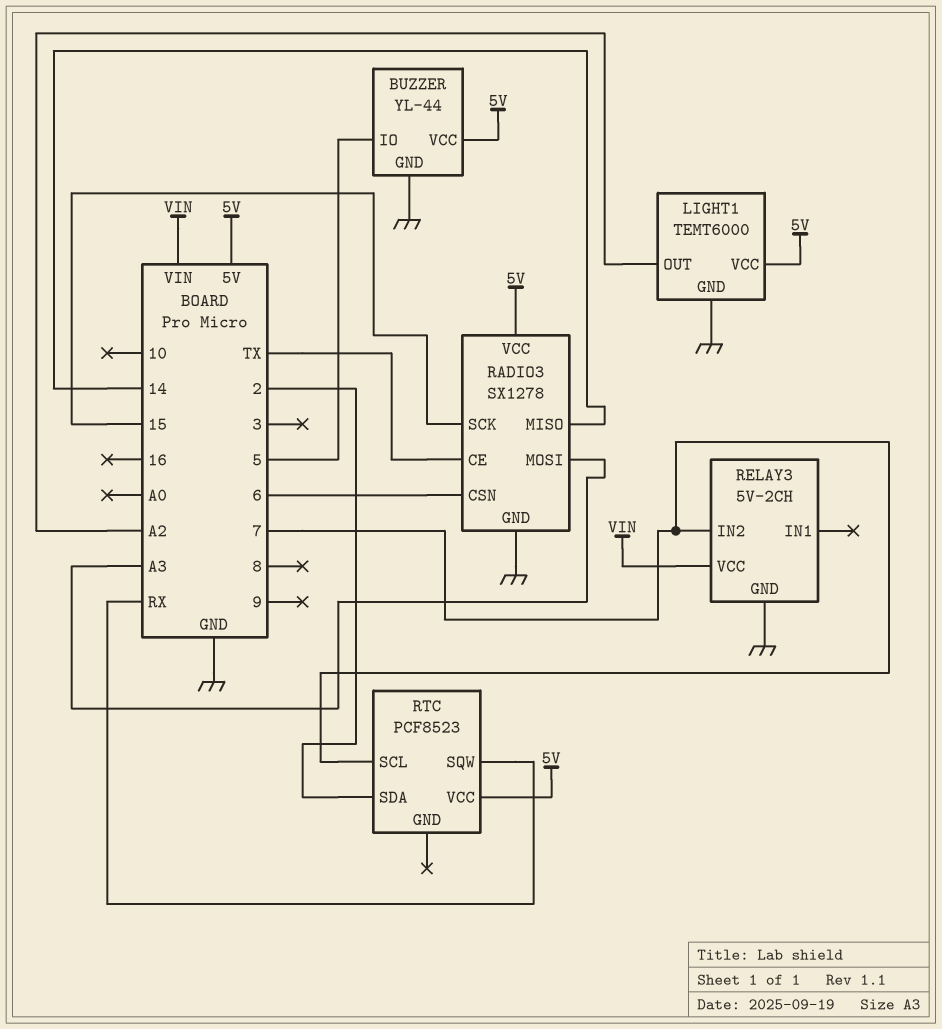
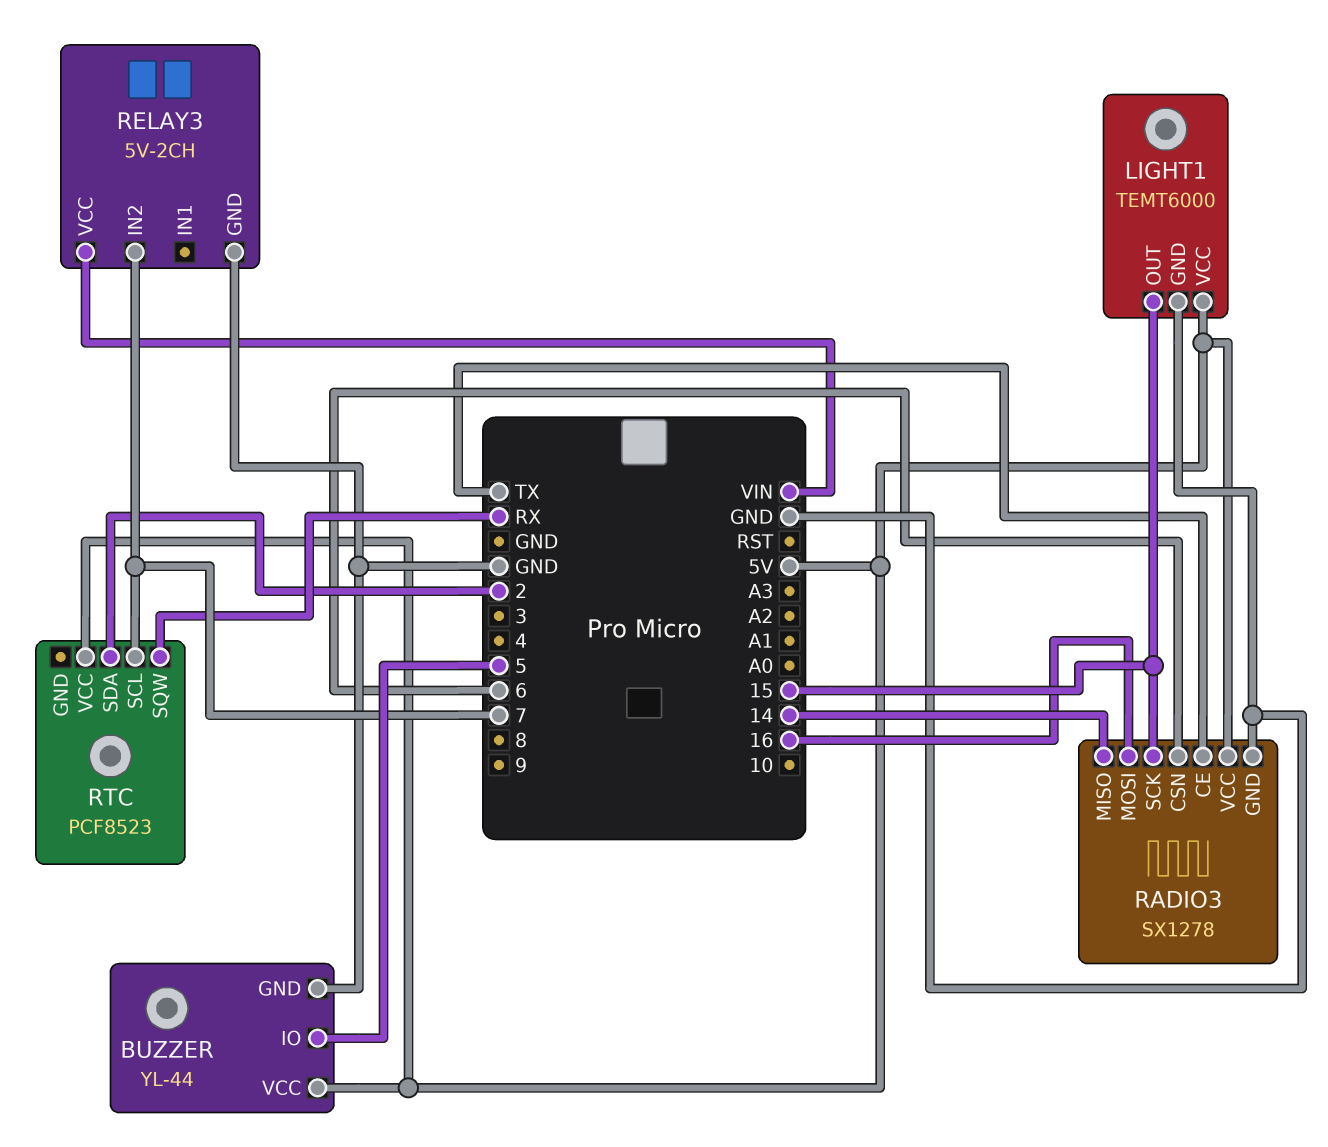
LIGHT1 pin OUT: A2 -> 15
RADIO3 pin MOSI: A3 -> 16

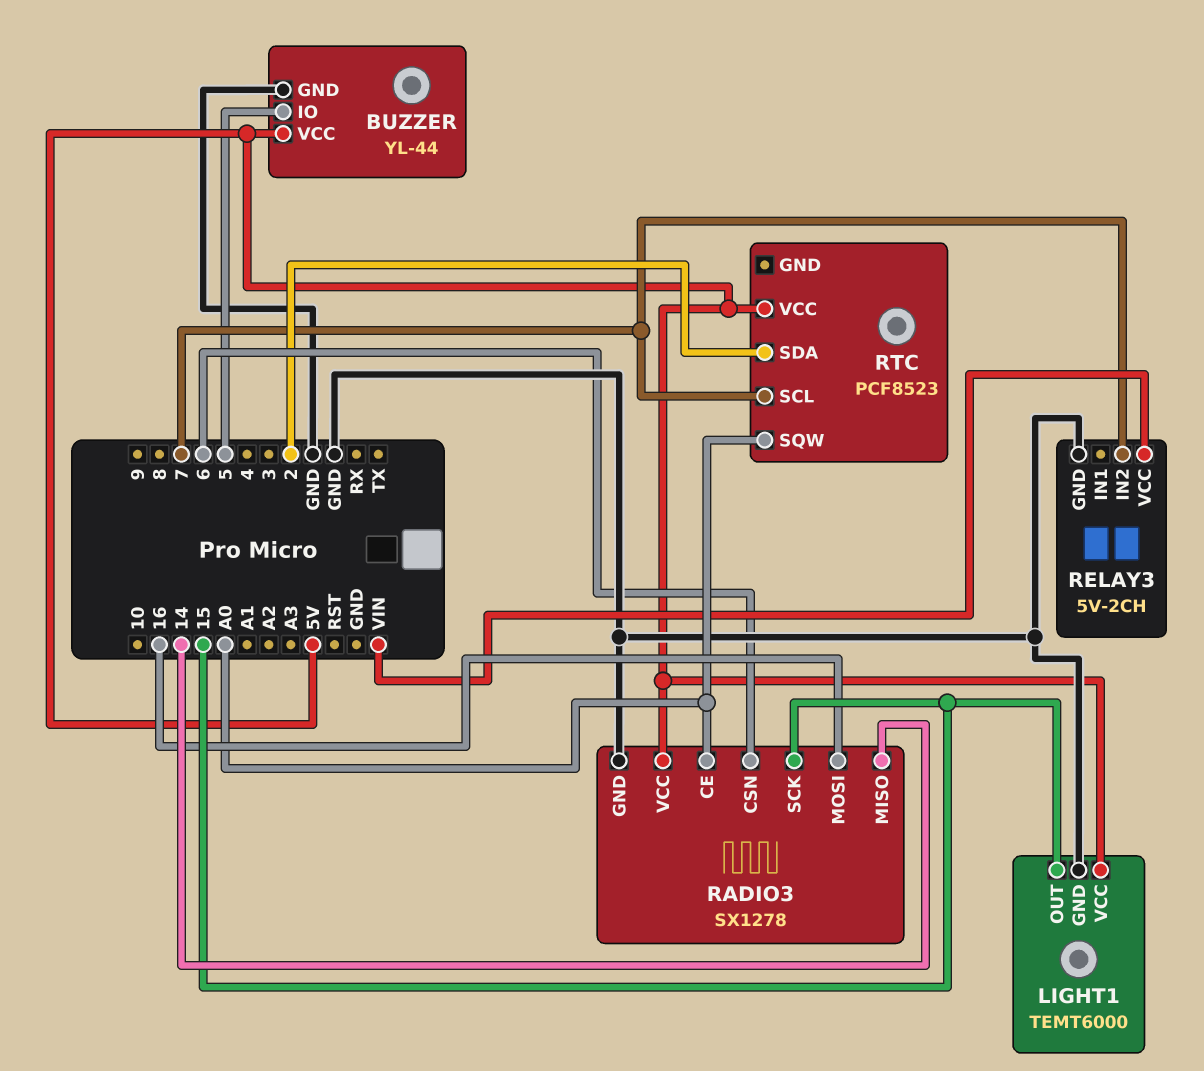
RADIO3 pin CE: TX -> A0
RTC pin SQW: RX -> A0

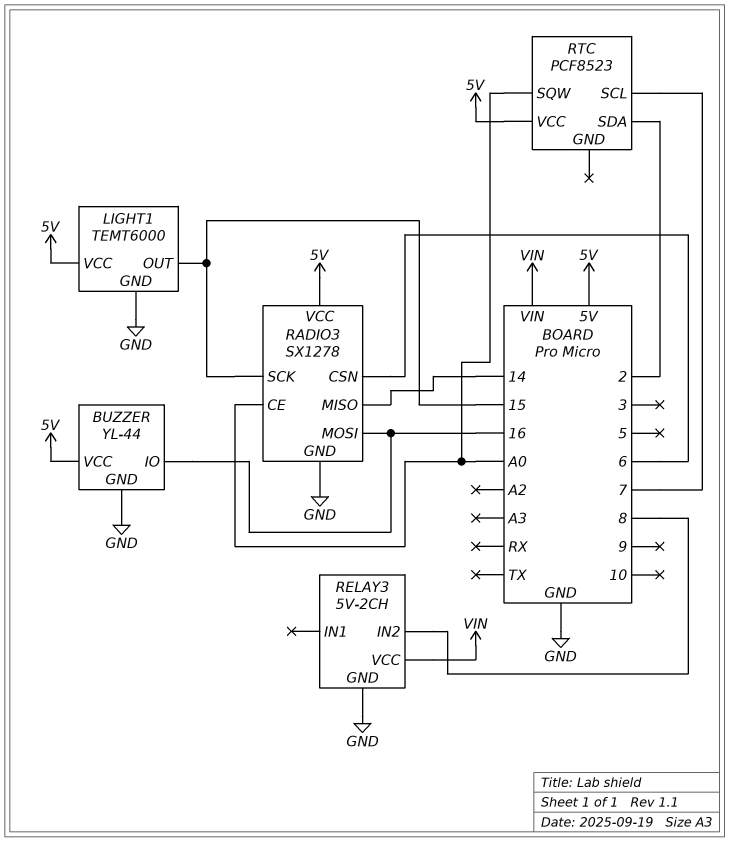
BUZZER pin IO: 5 -> 16
RELAY3 pin IN2: 7 -> 8

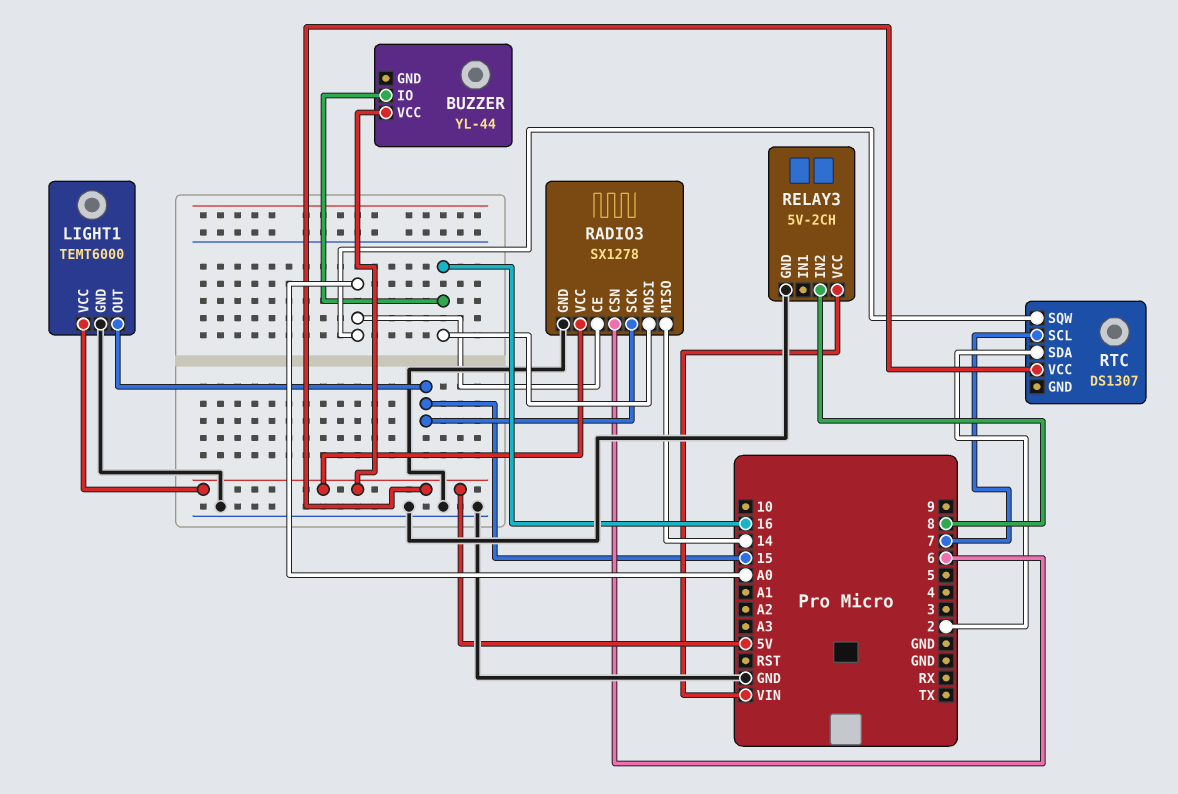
BUZZER pin GND: GND -> none
RTC: PCF8523 -> DS1307

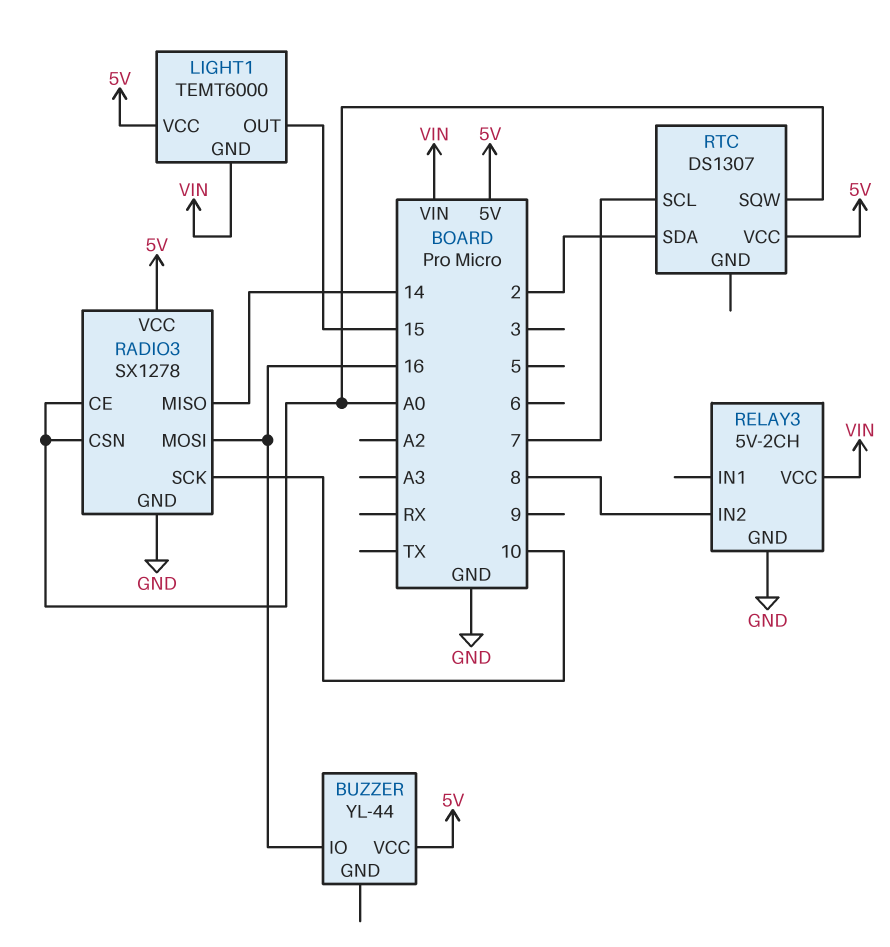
LIGHT1 pin GND: GND -> VIN
RADIO3 pin CSN: 6 -> A0
RADIO3 pin SCK: 15 -> 10

